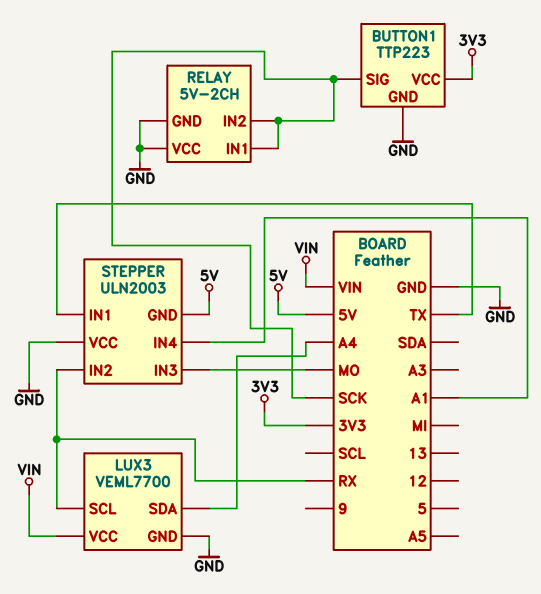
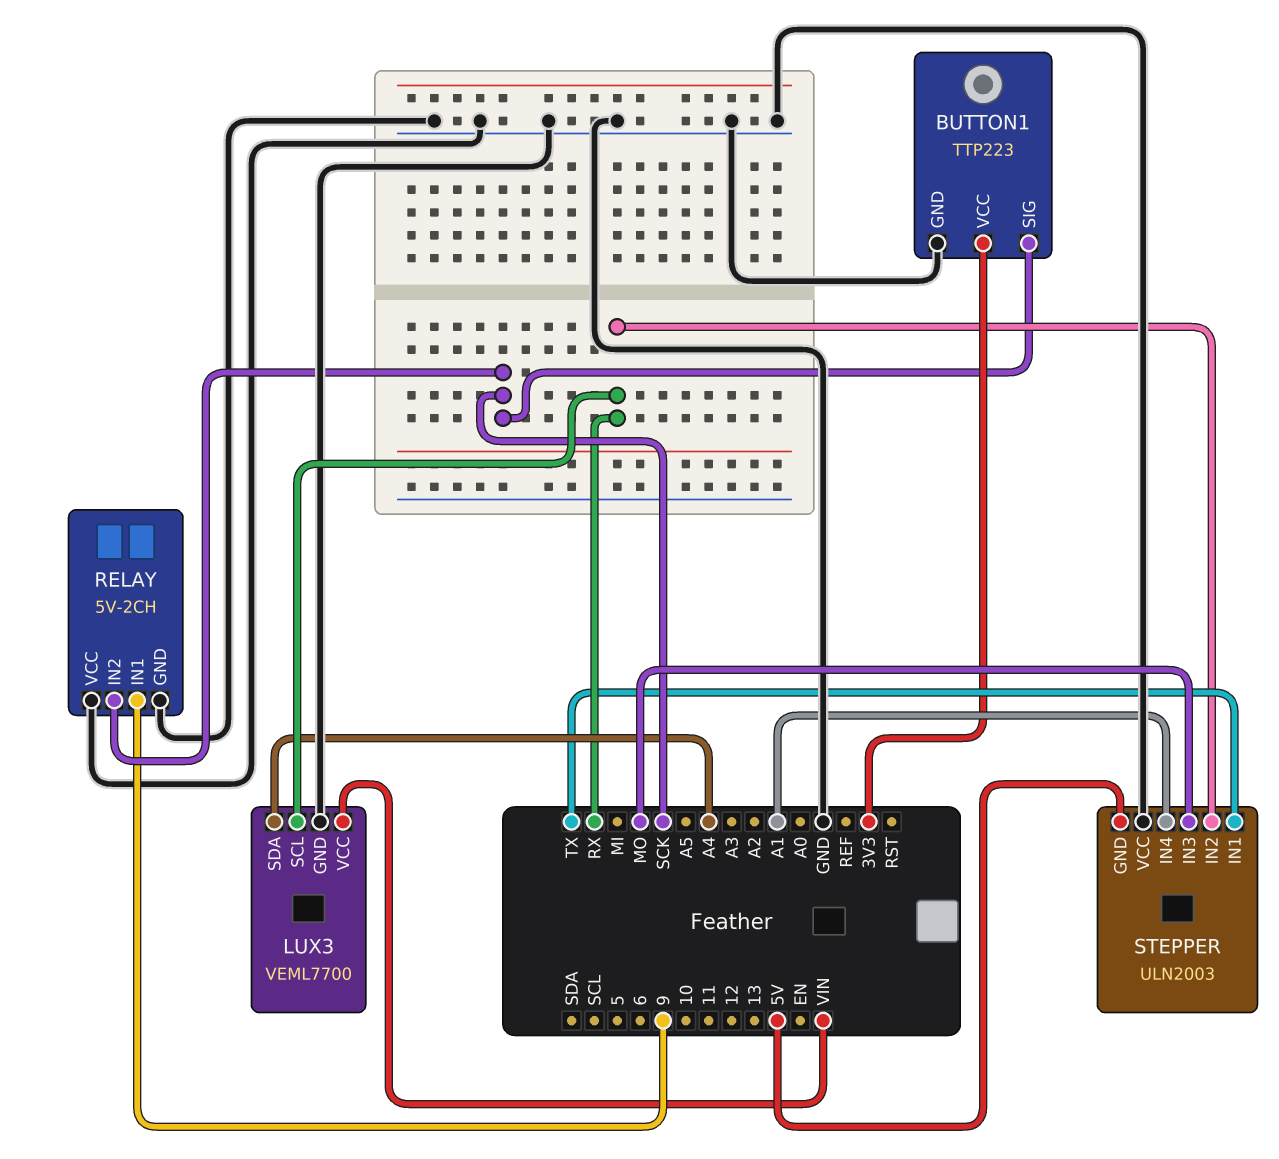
RELAY pin IN1: SCK -> 9

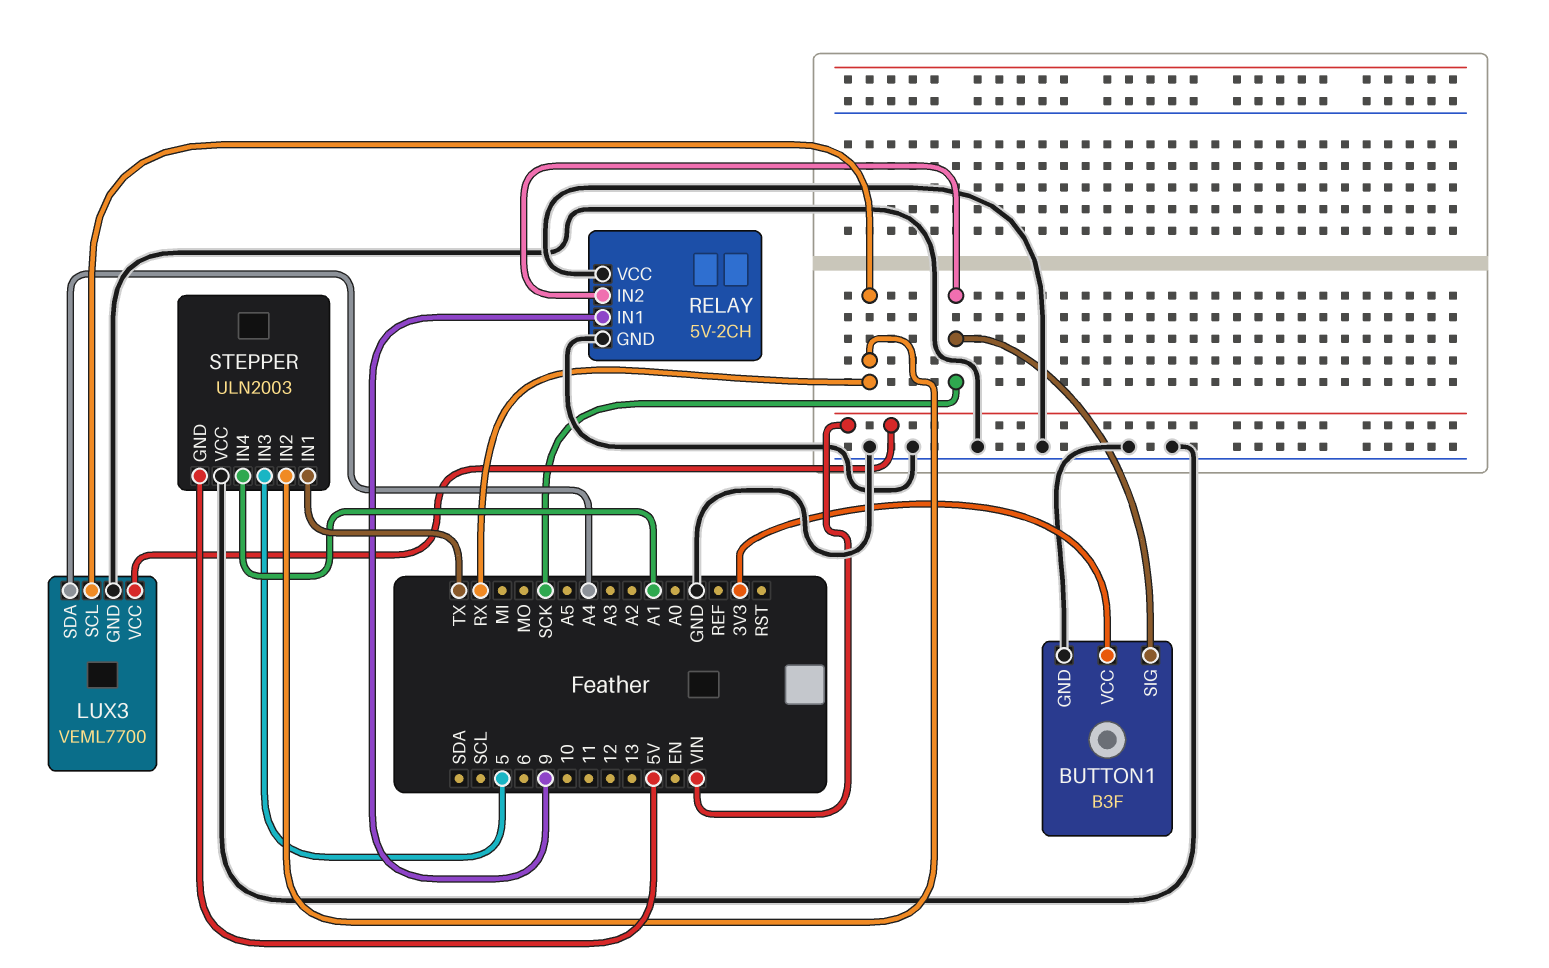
BUTTON1: TTP223 -> B3F
STEPPER pin IN3: MO -> 5

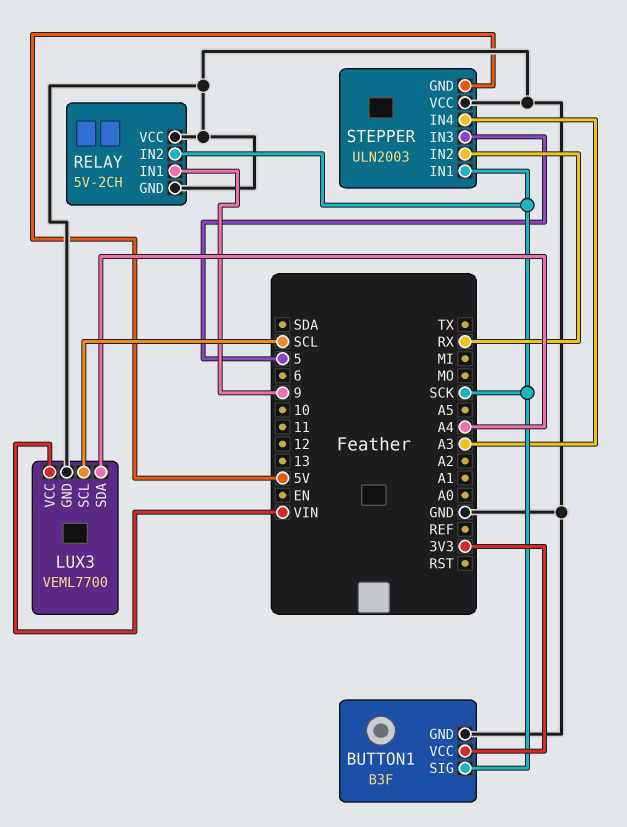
LUX3 pin SCL: RX -> SCL
STEPPER pin IN1: TX -> SCK
STEPPER pin IN4: A1 -> A3

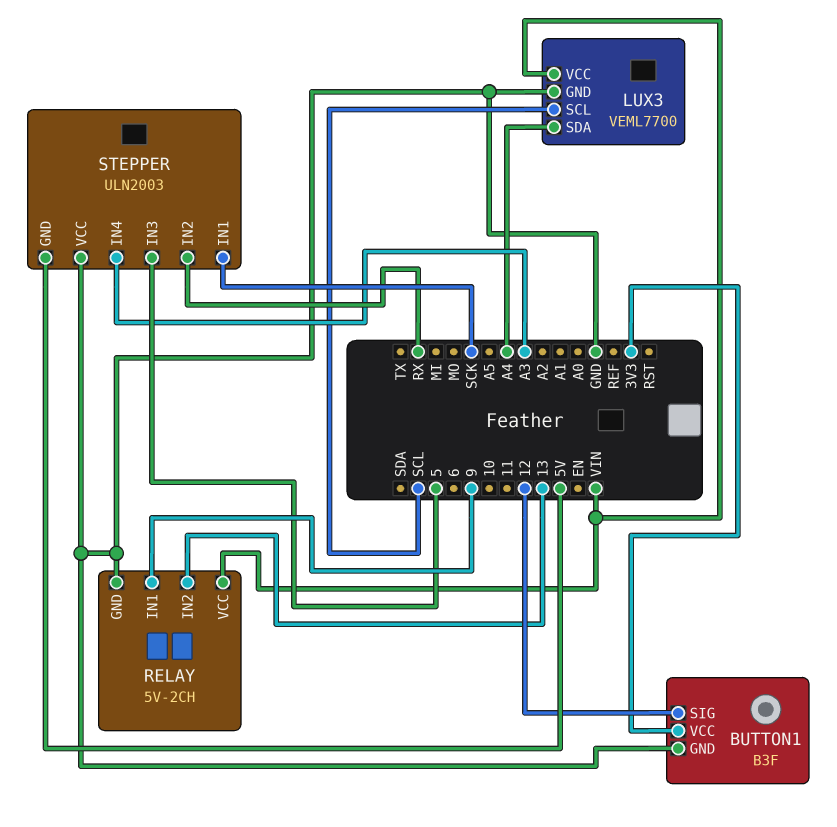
BUTTON1 pin SIG: SCK -> 12
RELAY pin IN2: SCK -> 13
RELAY pin VCC: GND -> VIN

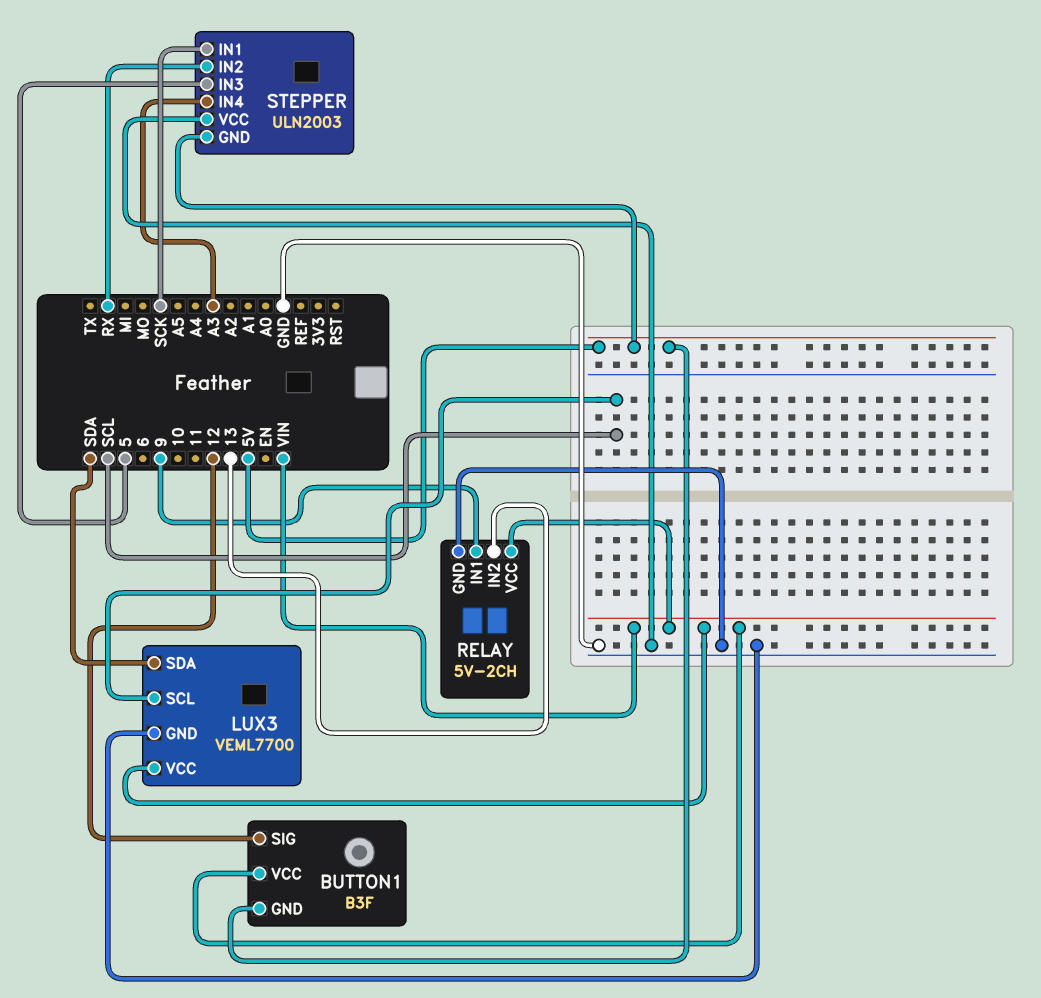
BUTTON1 pin GND: GND -> 5V
BUTTON1 pin VCC: 3V3 -> VIN
LUX3 pin SDA: A4 -> SDA

